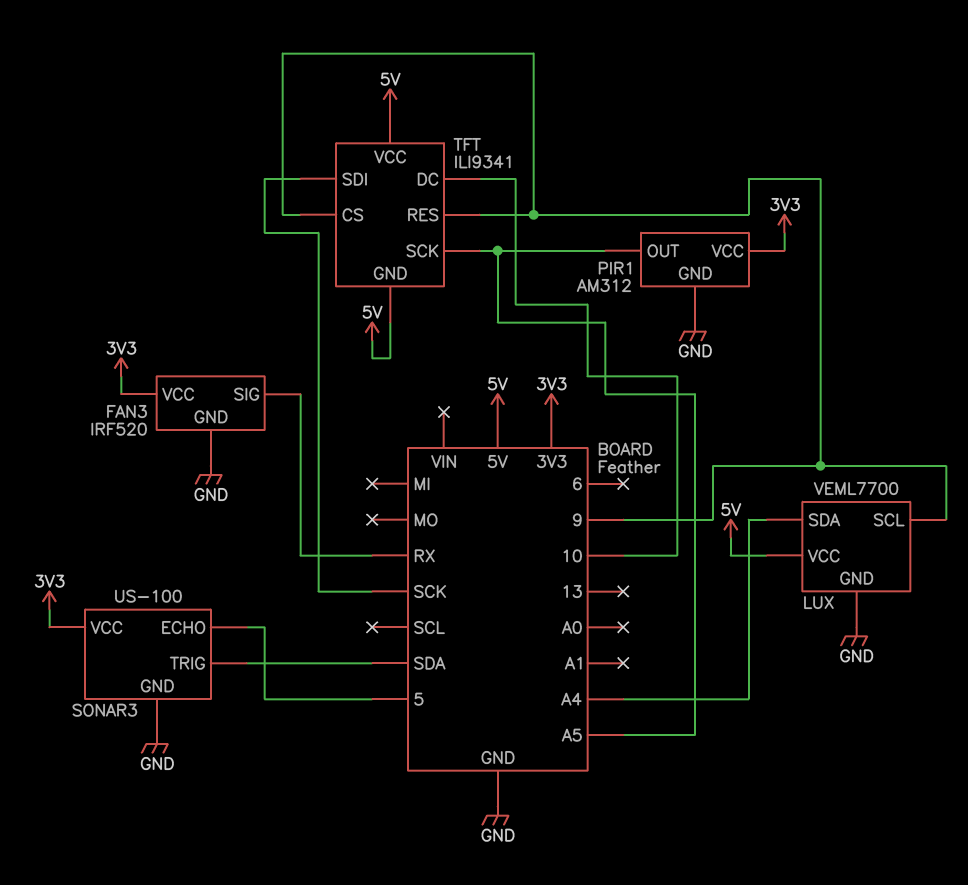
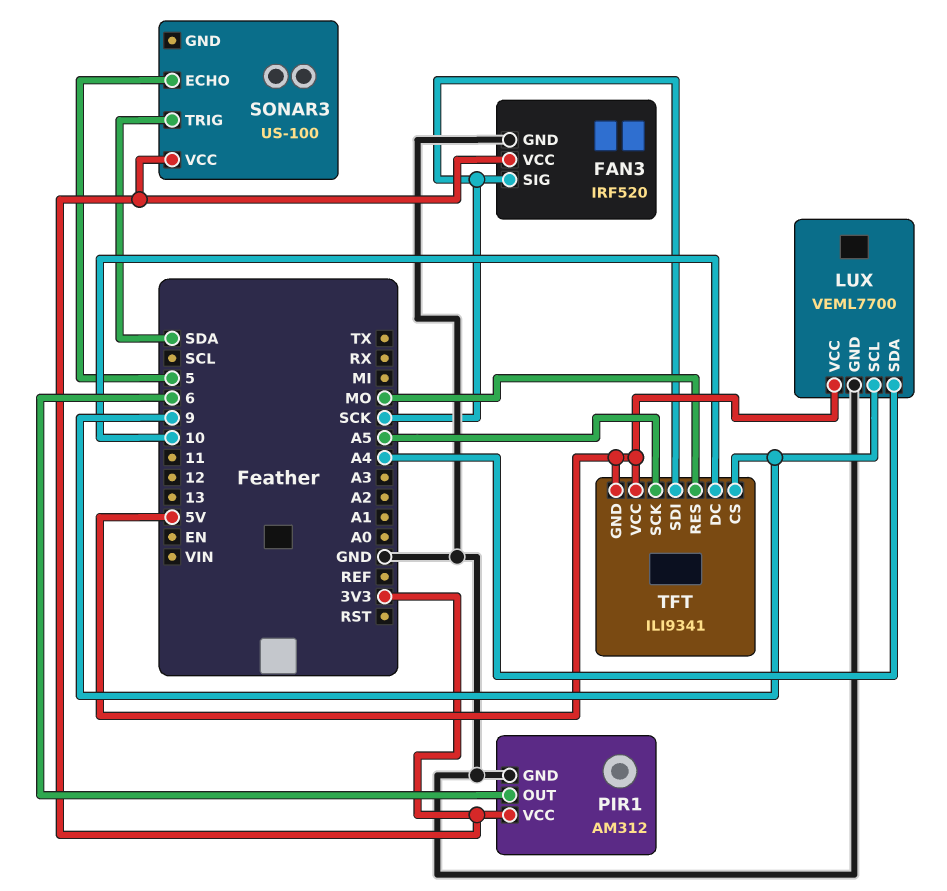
FAN3 pin SIG: RX -> SCK
PIR1 pin OUT: A5 -> 6
SONAR3 pin GND: GND -> none
TFT pin RES: 9 -> MO

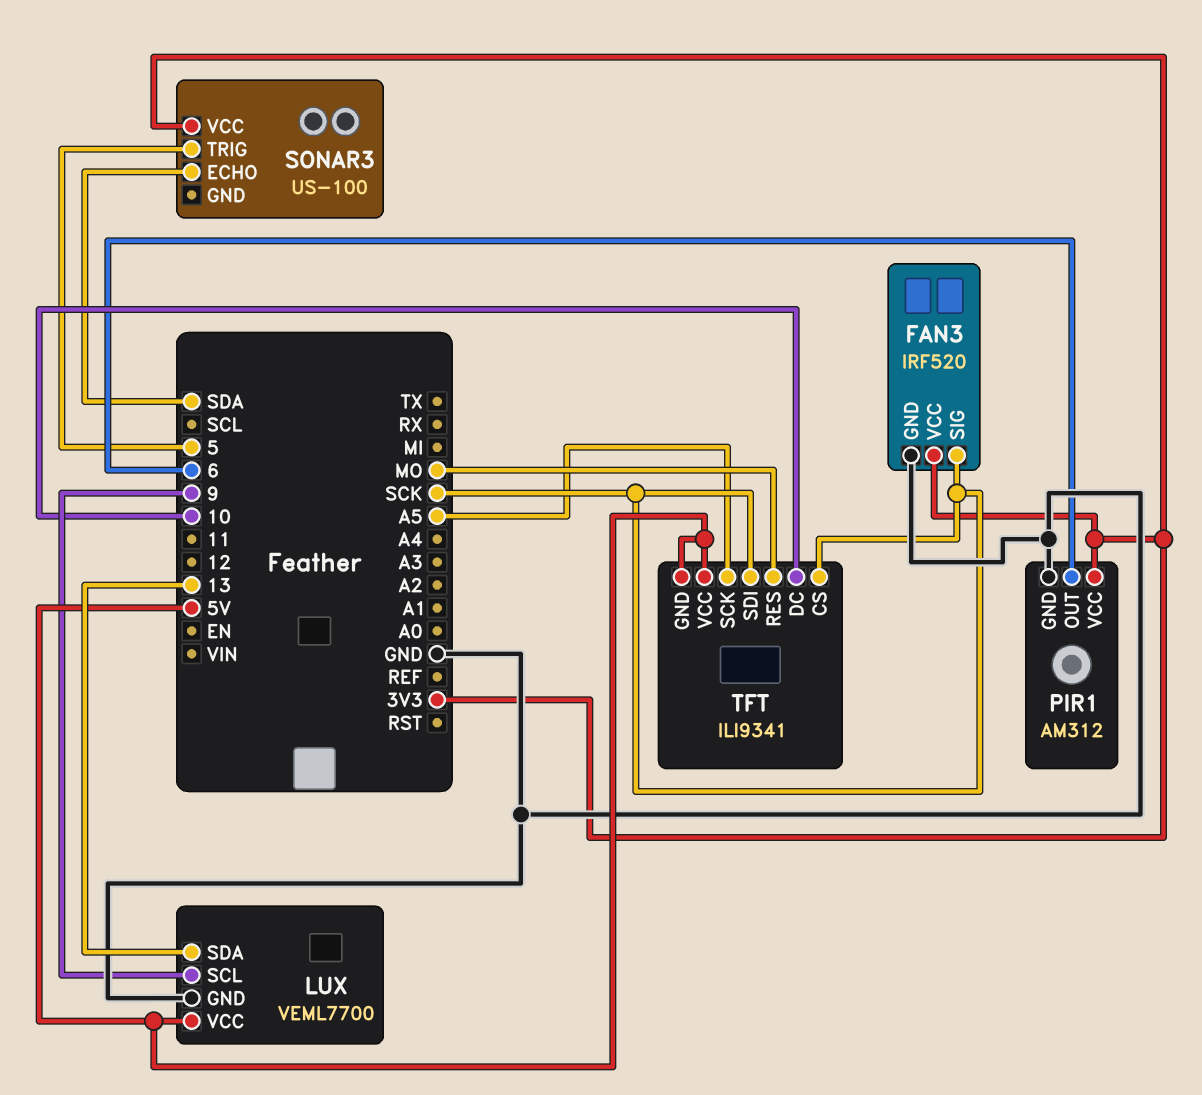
LUX pin SDA: A4 -> 13
SONAR3 pin ECHO: 5 -> SDA
SONAR3 pin TRIG: SDA -> 5
TFT pin CS: 9 -> SCK

